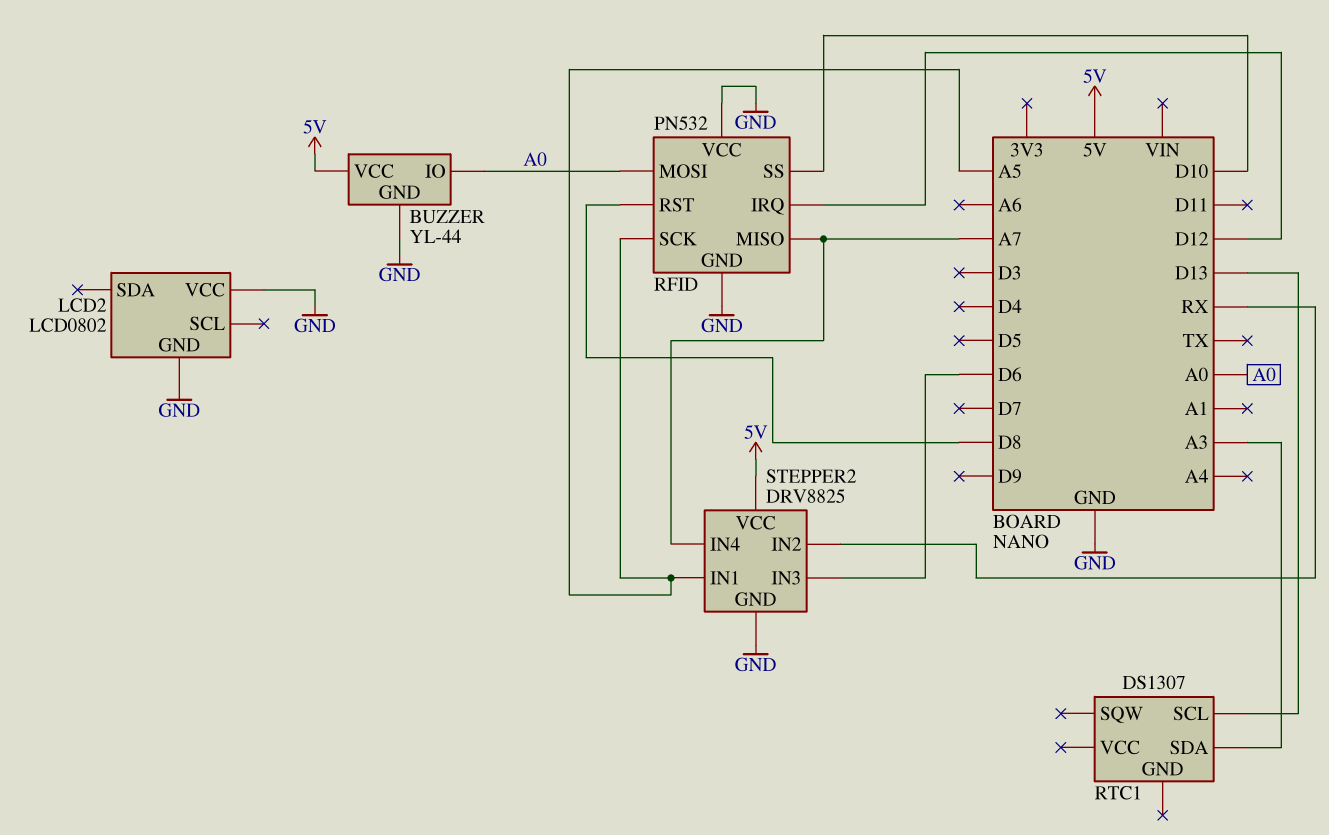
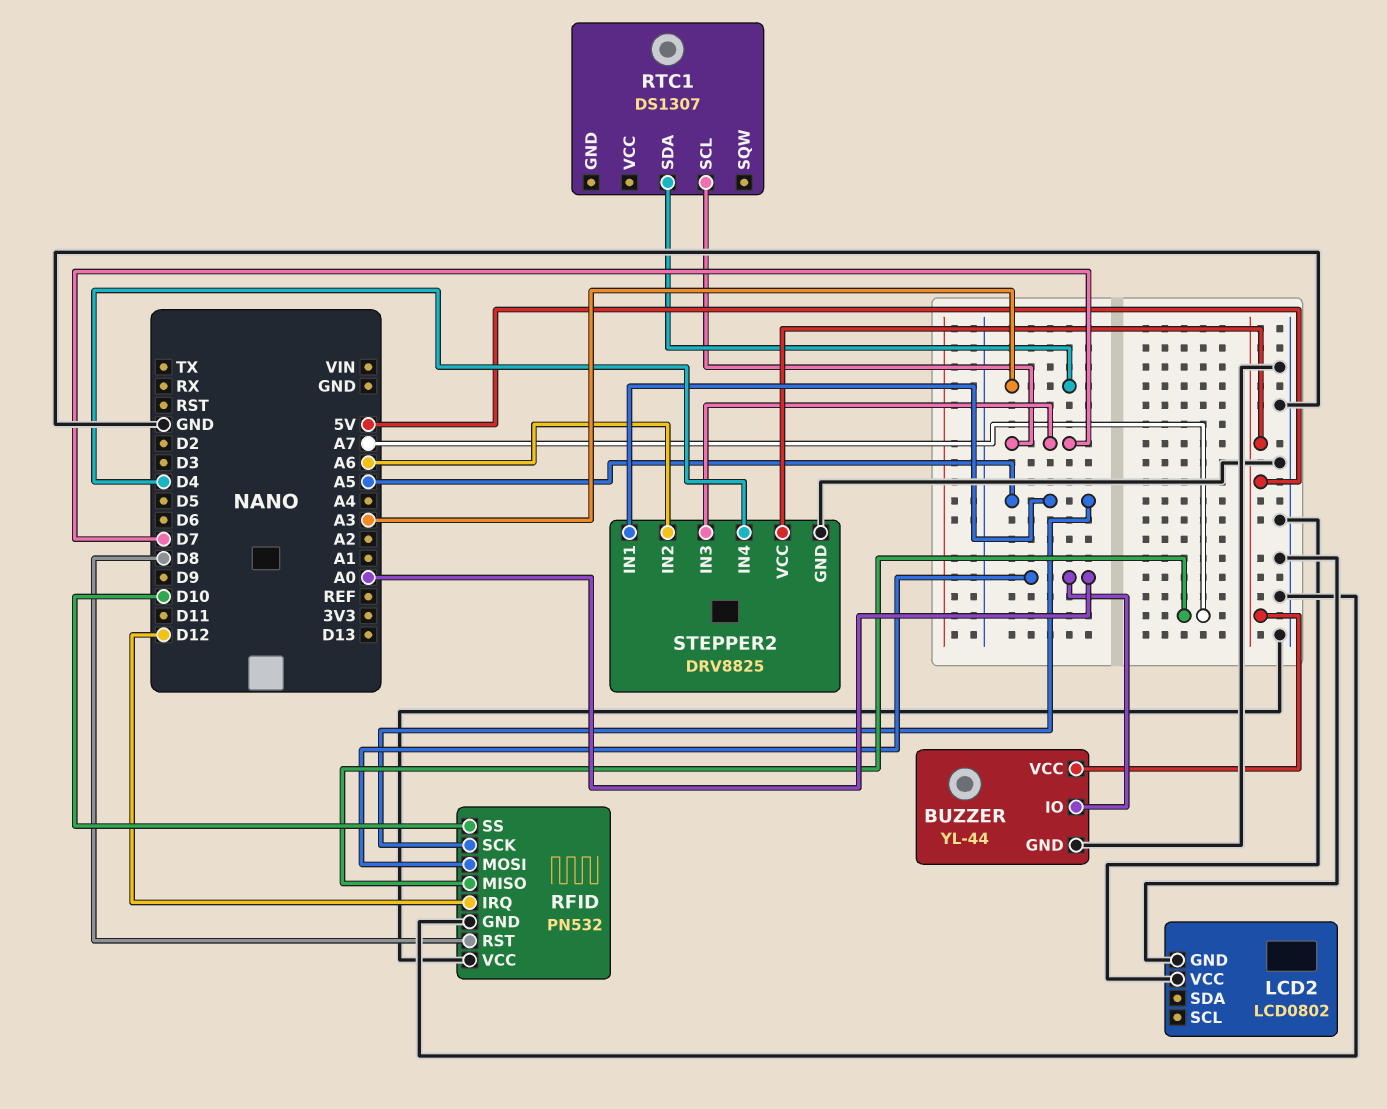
RTC1 pin SCL: D13 -> D7
STEPPER2 pin IN2: RX -> A6
STEPPER2 pin IN3: D6 -> D7
STEPPER2 pin IN4: A7 -> D4

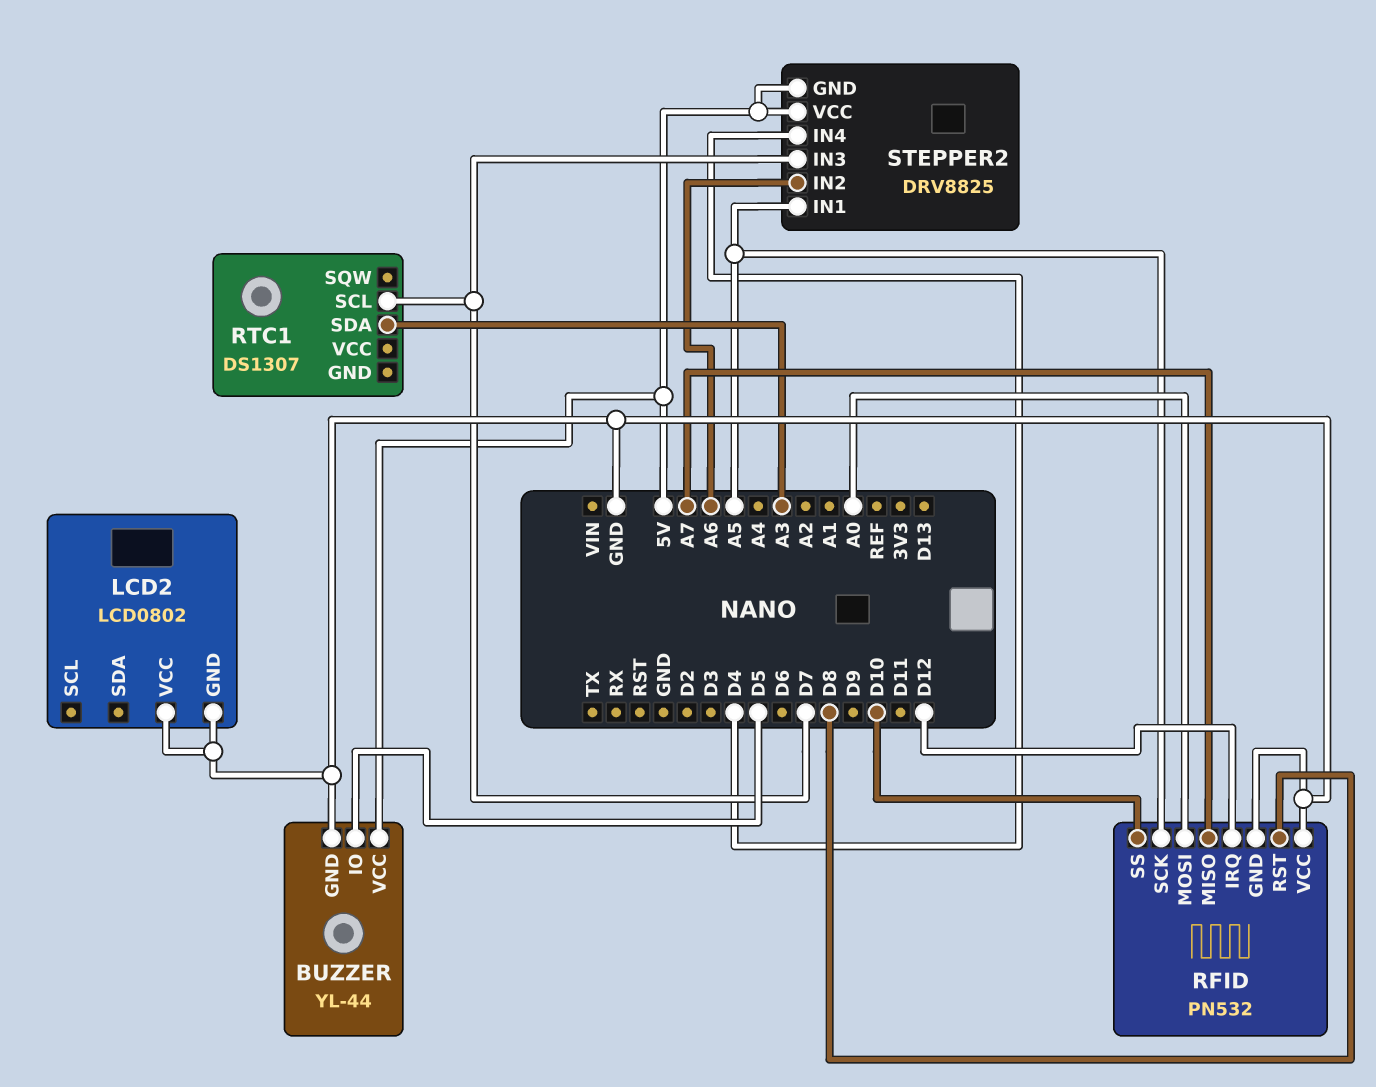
BUZZER pin IO: A0 -> D5
STEPPER2 pin GND: GND -> 5V

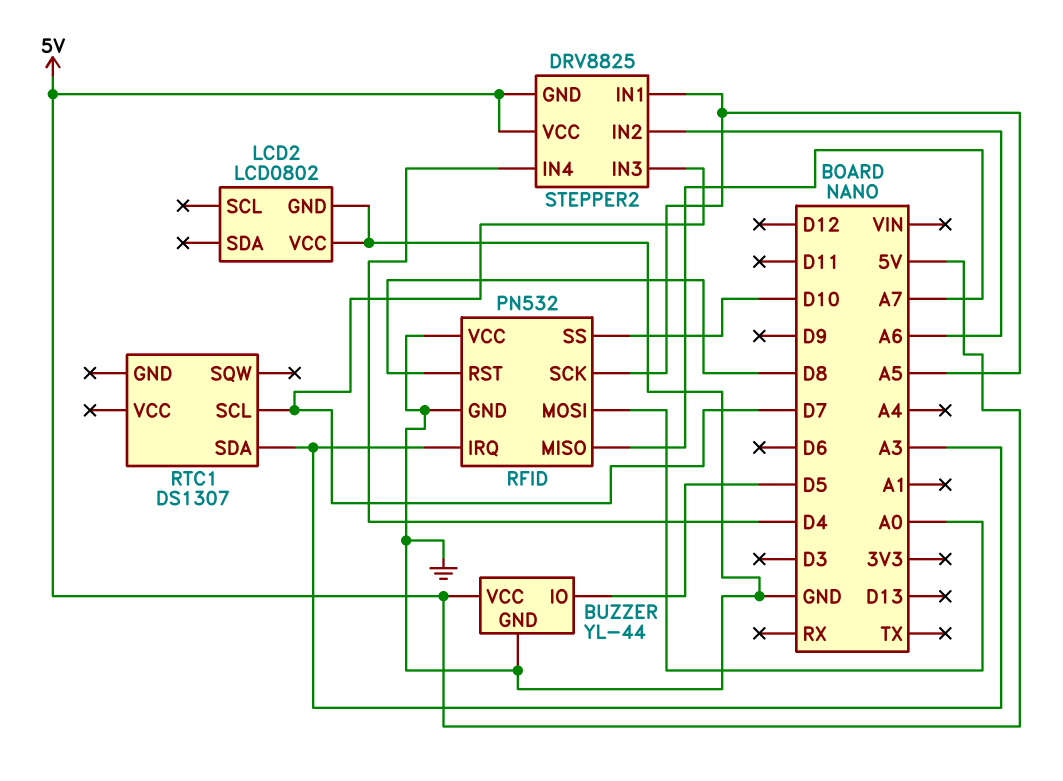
RFID pin IRQ: D12 -> A3

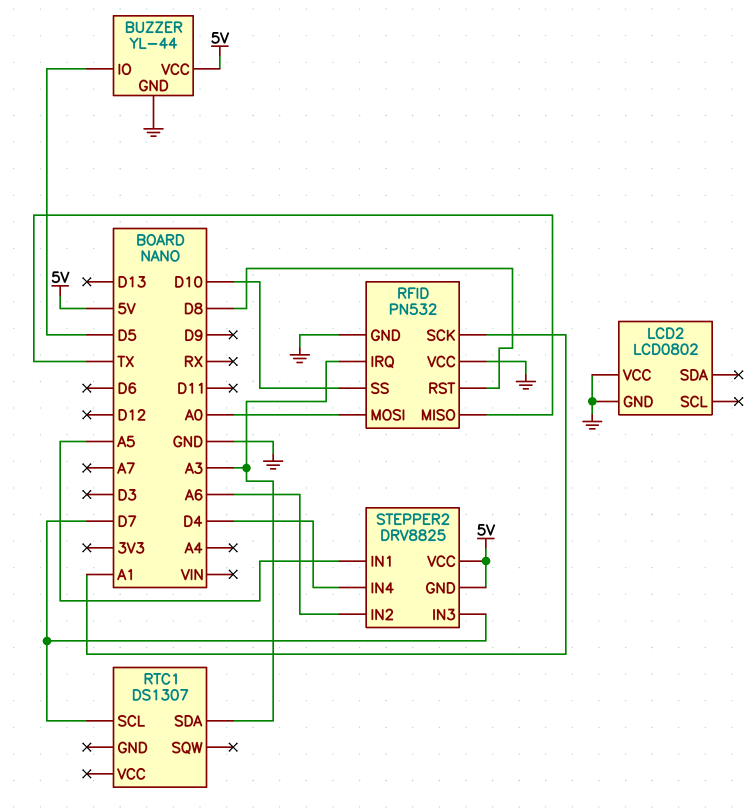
RFID pin MISO: A7 -> TX
RFID pin SCK: A5 -> A1

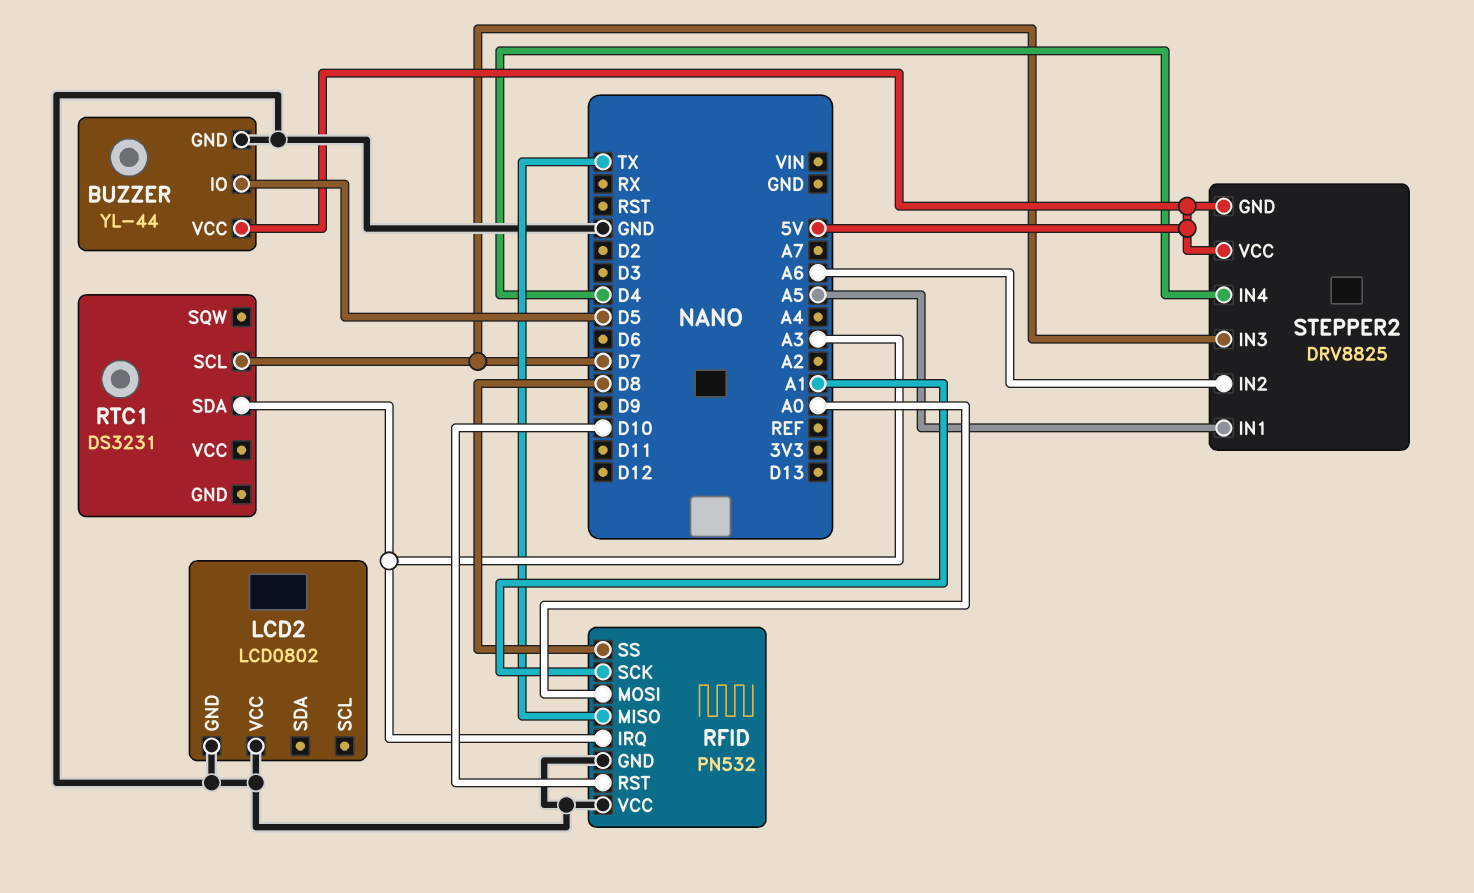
RFID pin RST: D8 -> D10
RFID pin SS: D10 -> D8
RTC1: DS1307 -> DS3231

